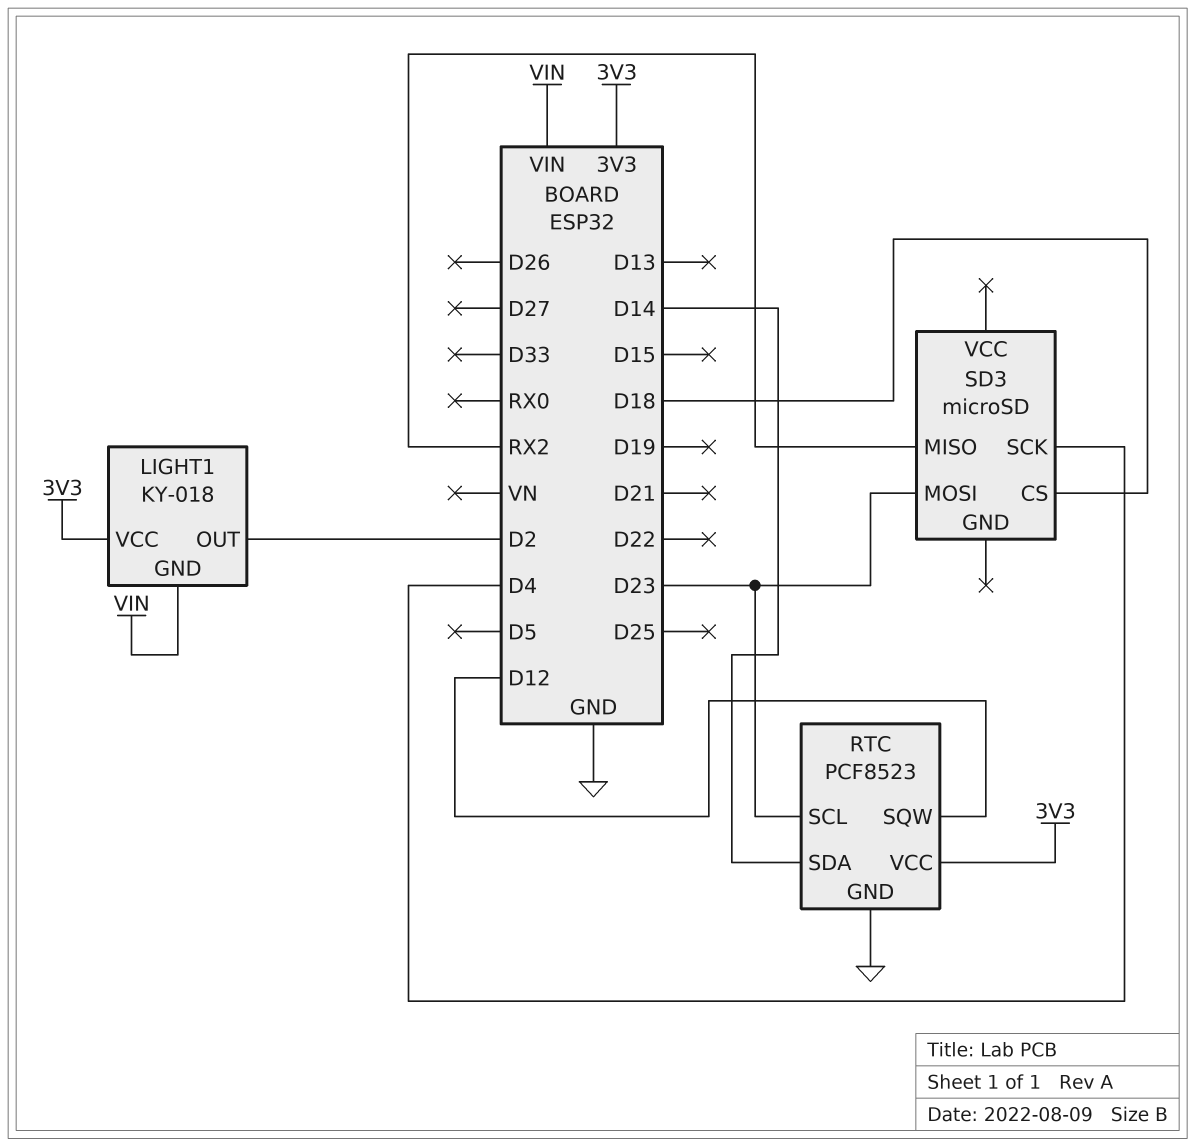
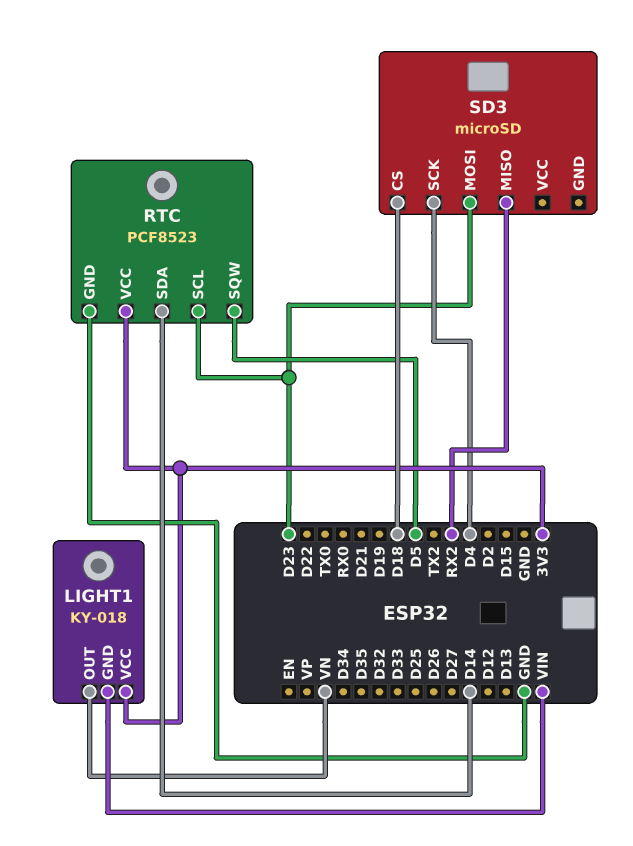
LIGHT1 pin OUT: D2 -> VN
RTC pin SQW: D12 -> D5

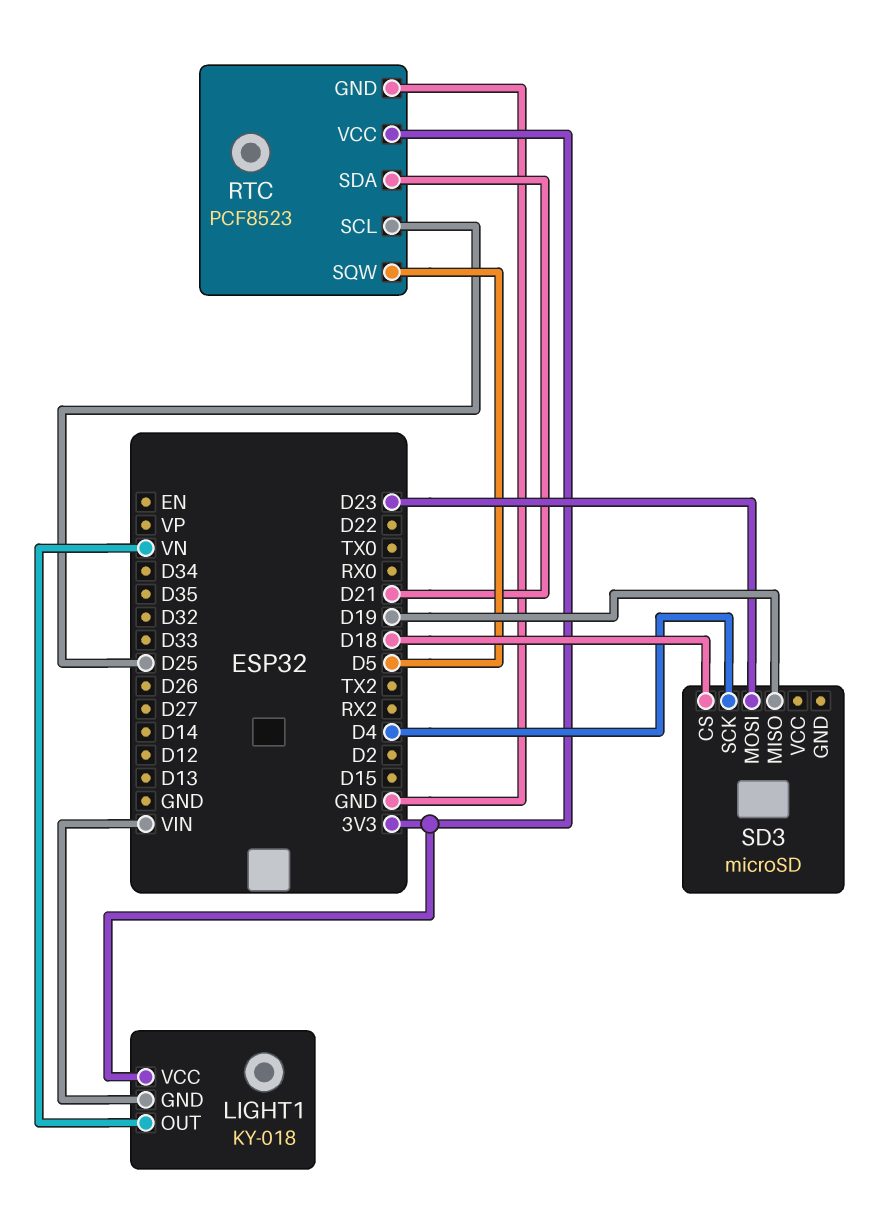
RTC pin SCL: D23 -> D25
RTC pin SDA: D14 -> D21
SD3 pin MISO: RX2 -> D19

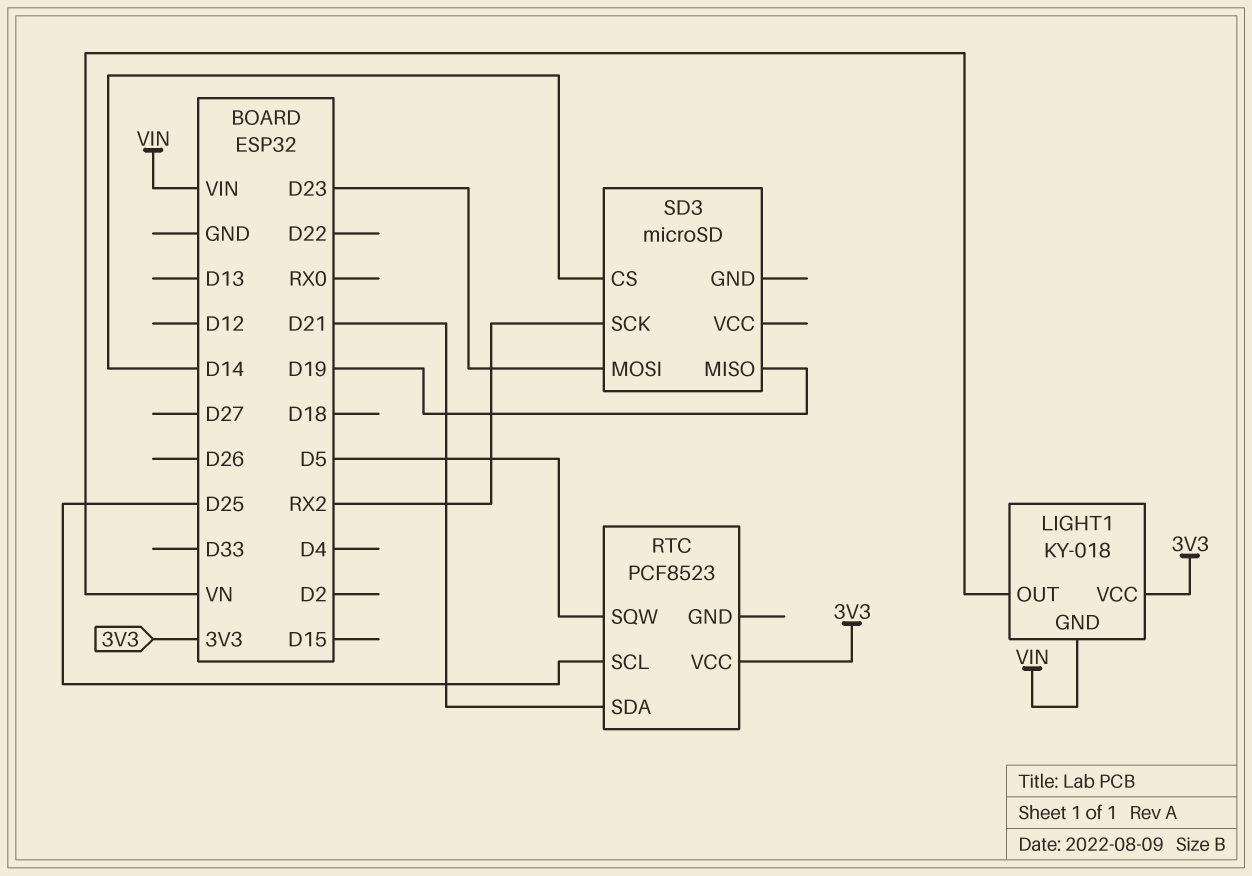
RTC pin GND: GND -> none
SD3 pin CS: D18 -> D14
SD3 pin SCK: D4 -> RX2

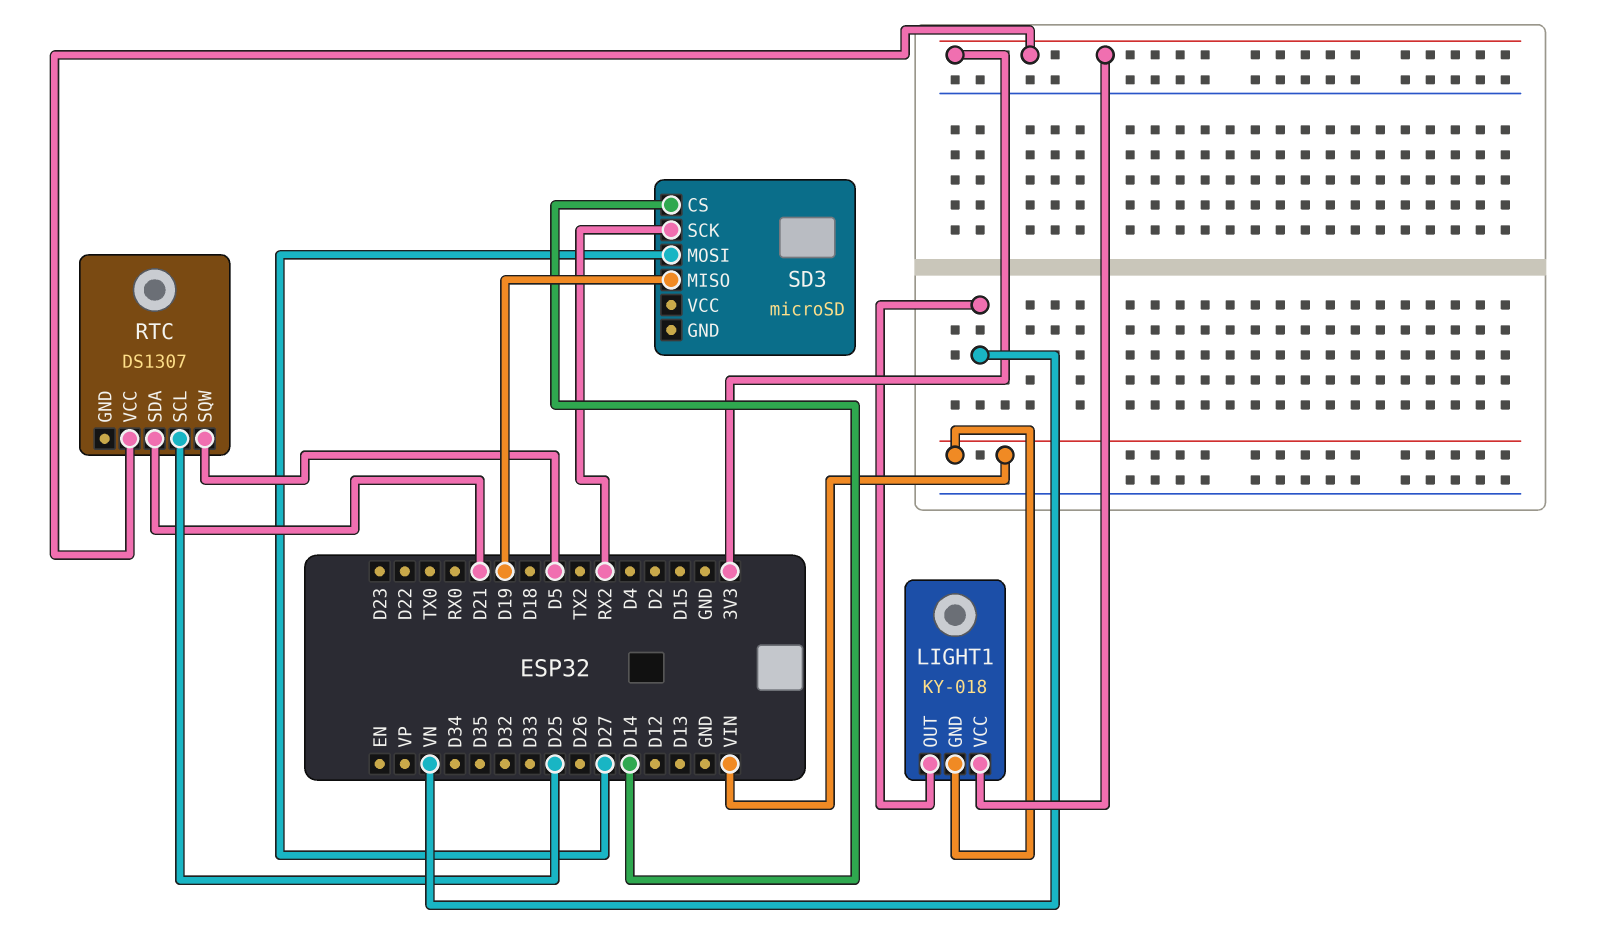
RTC: PCF8523 -> DS1307
SD3 pin MOSI: D23 -> D27

